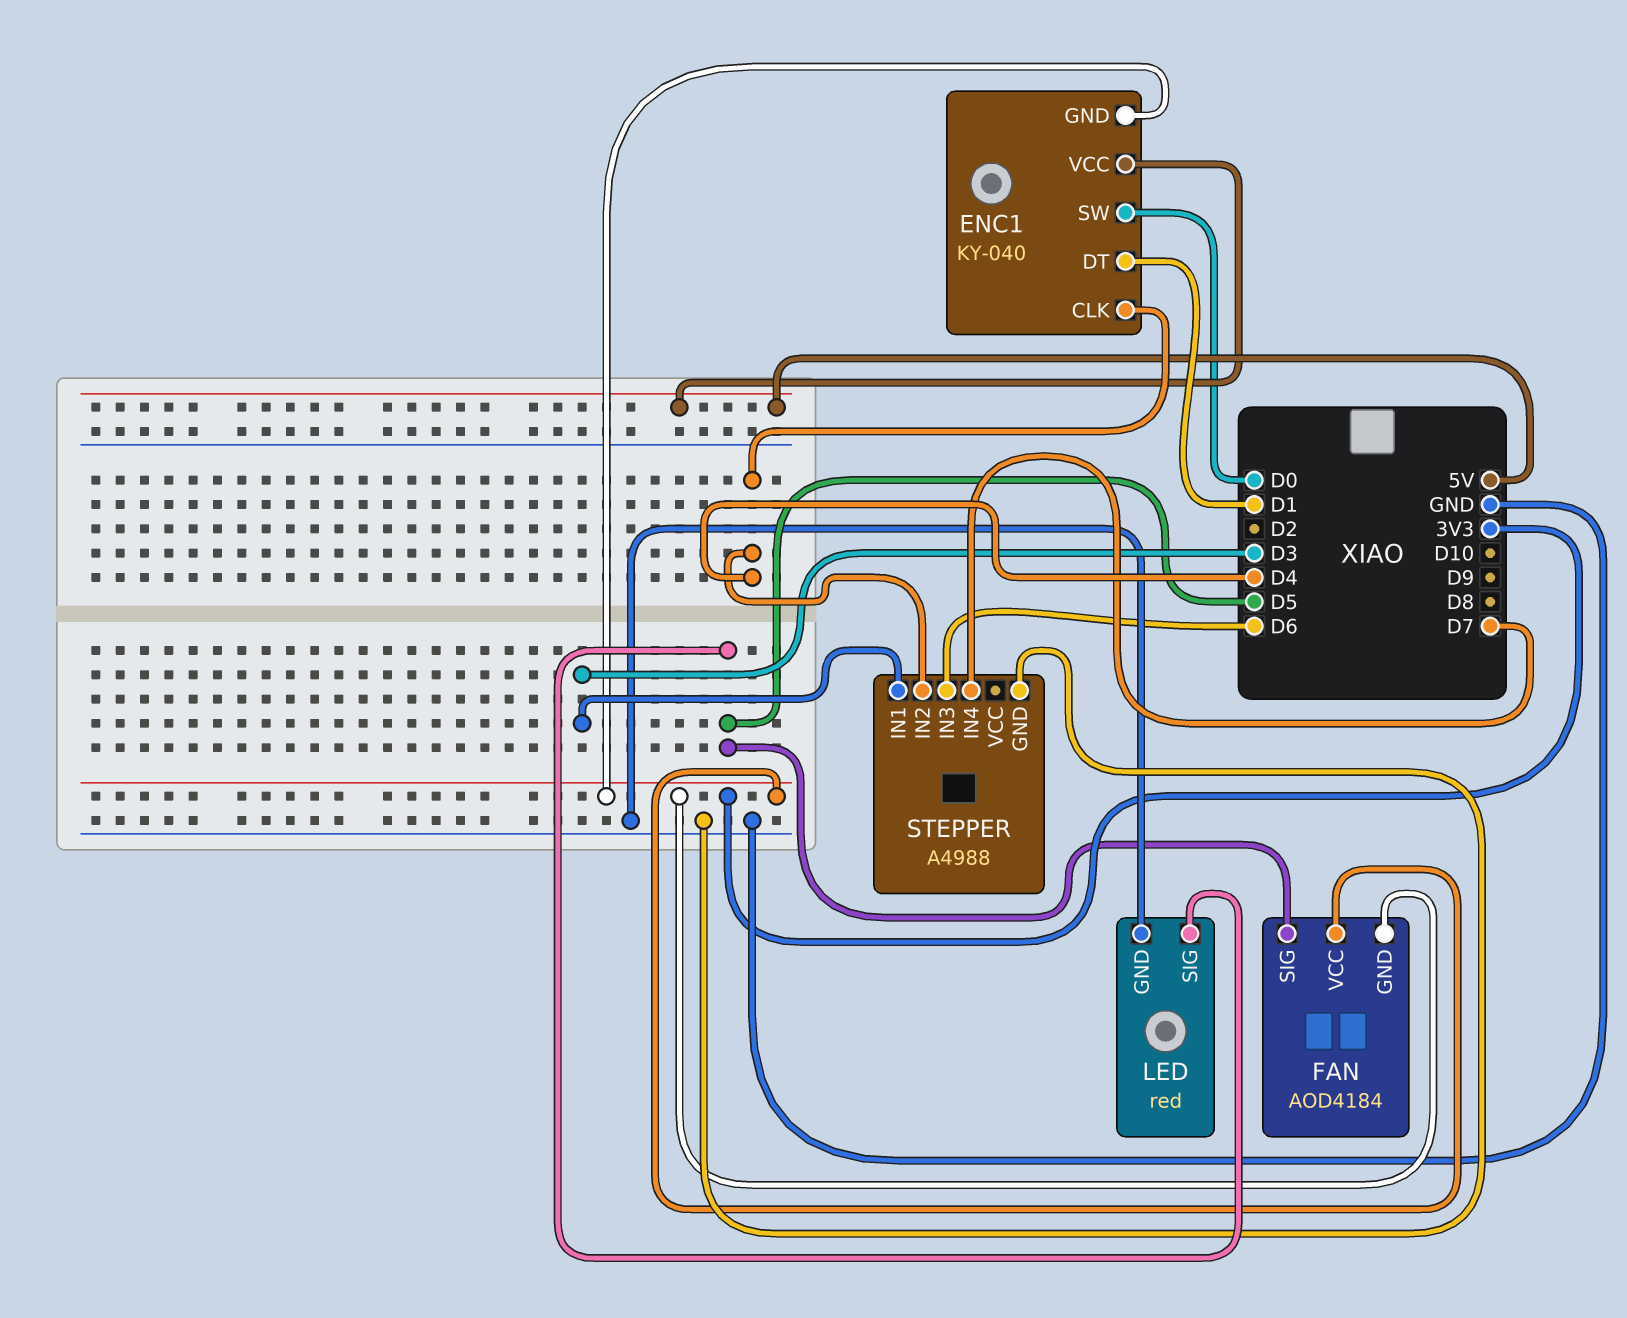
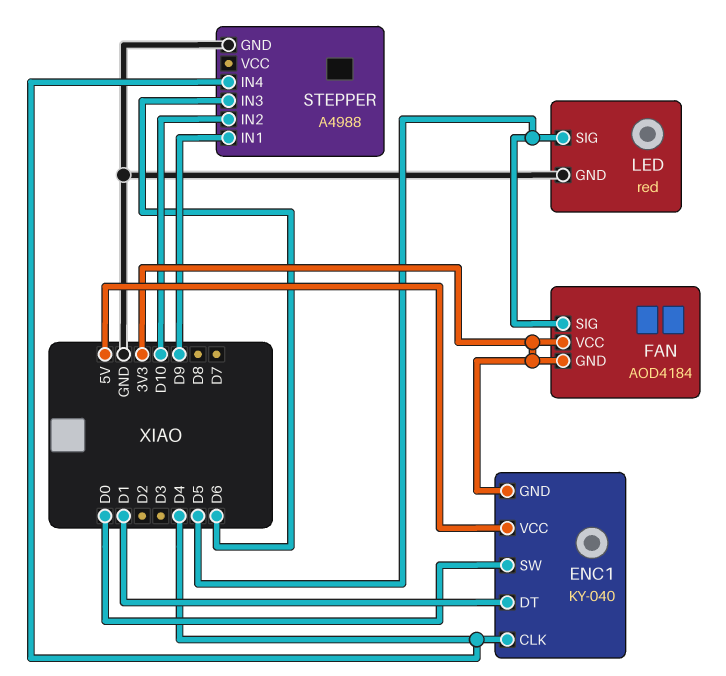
STEPPER pin IN1: D3 -> D9
STEPPER pin IN2: D4 -> D10
STEPPER pin IN4: D7 -> D4

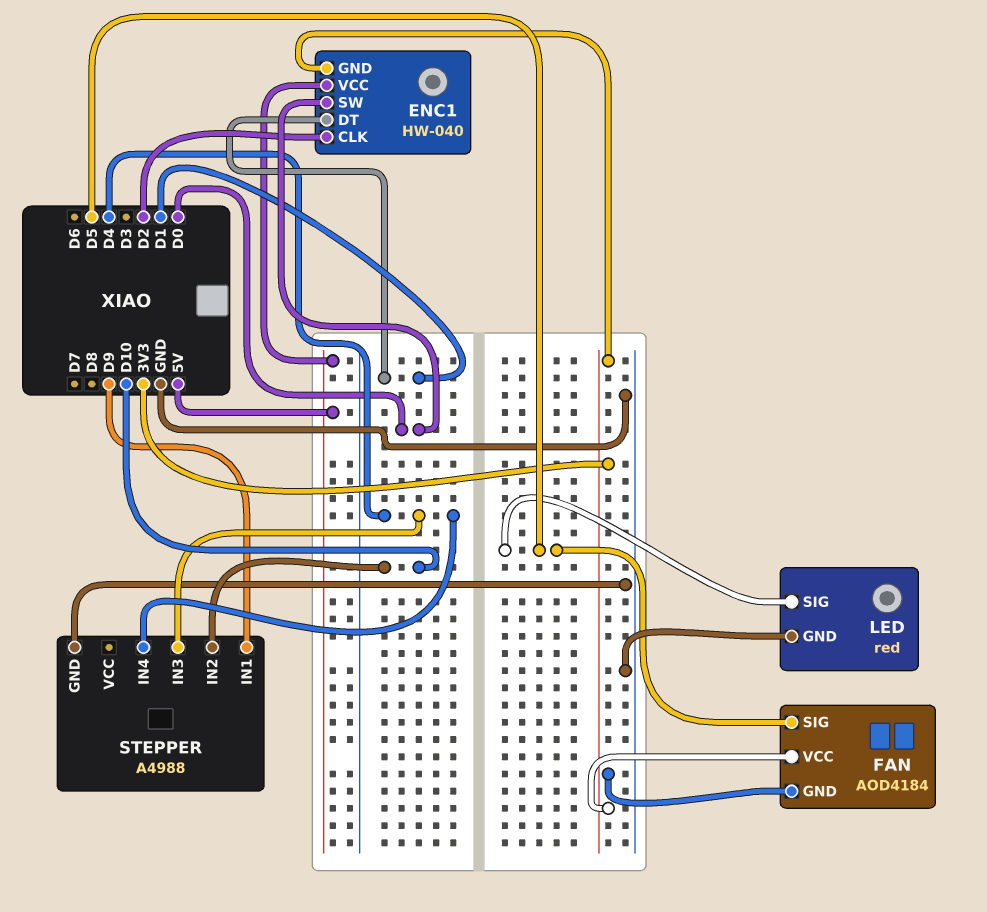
ENC1: KY-040 -> HW-040
ENC1 pin CLK: D4 -> D2
STEPPER pin IN3: D6 -> D4

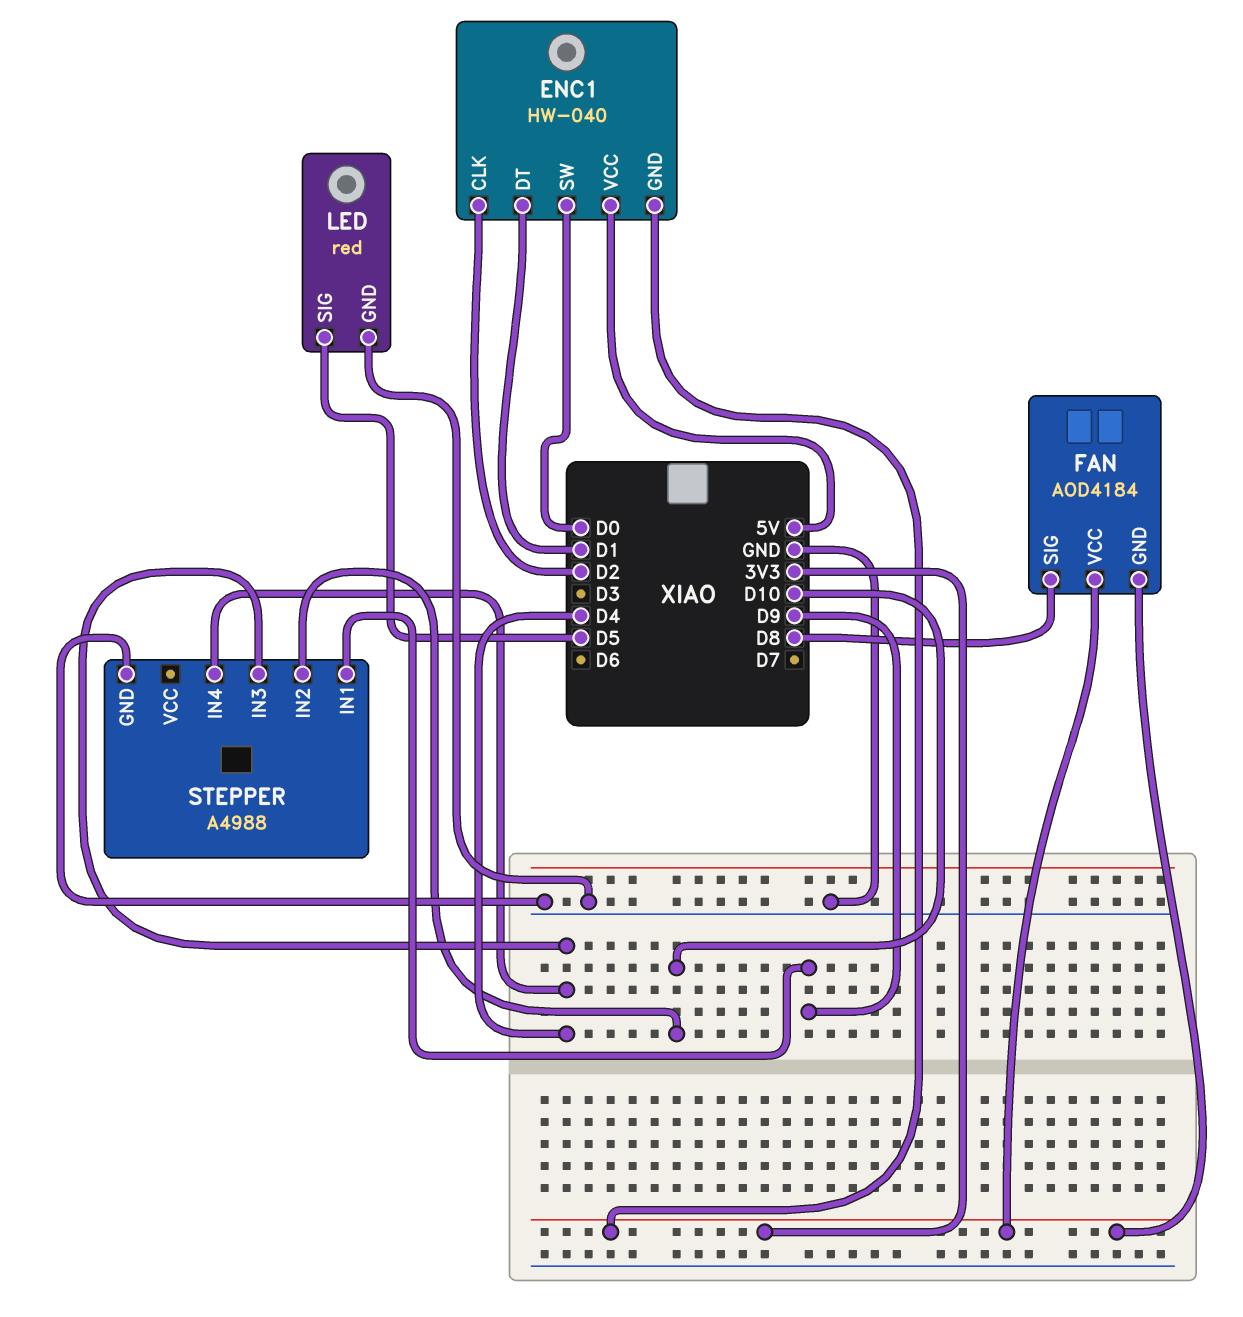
FAN pin SIG: D5 -> D8

